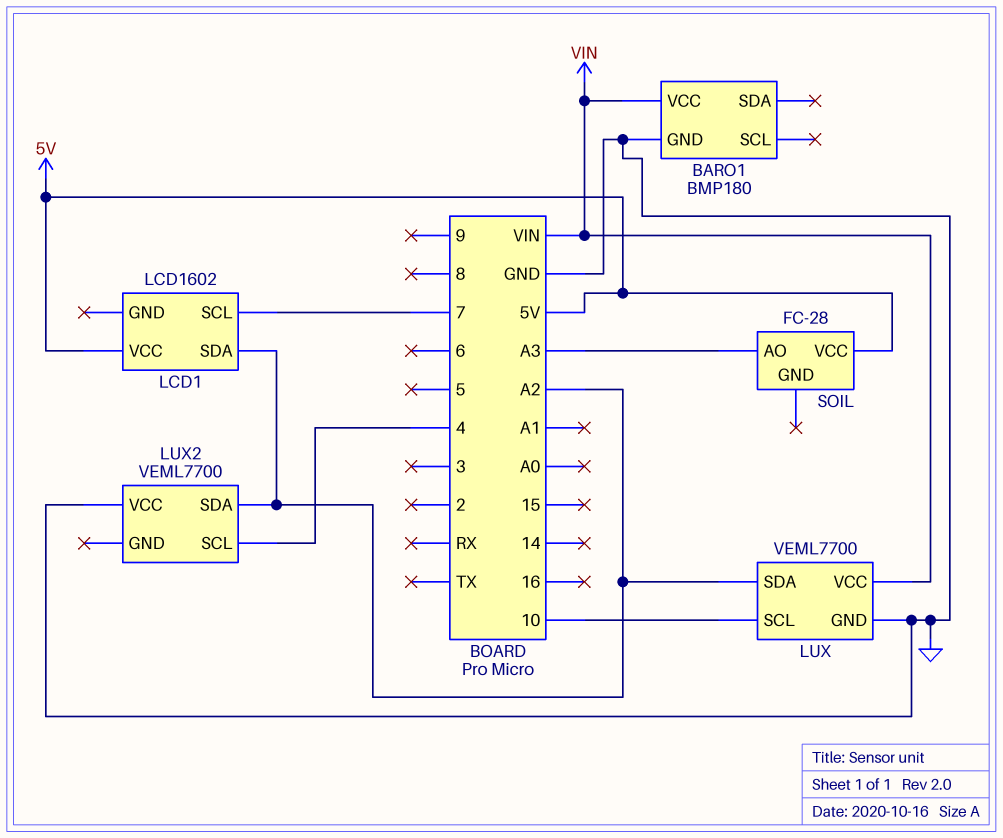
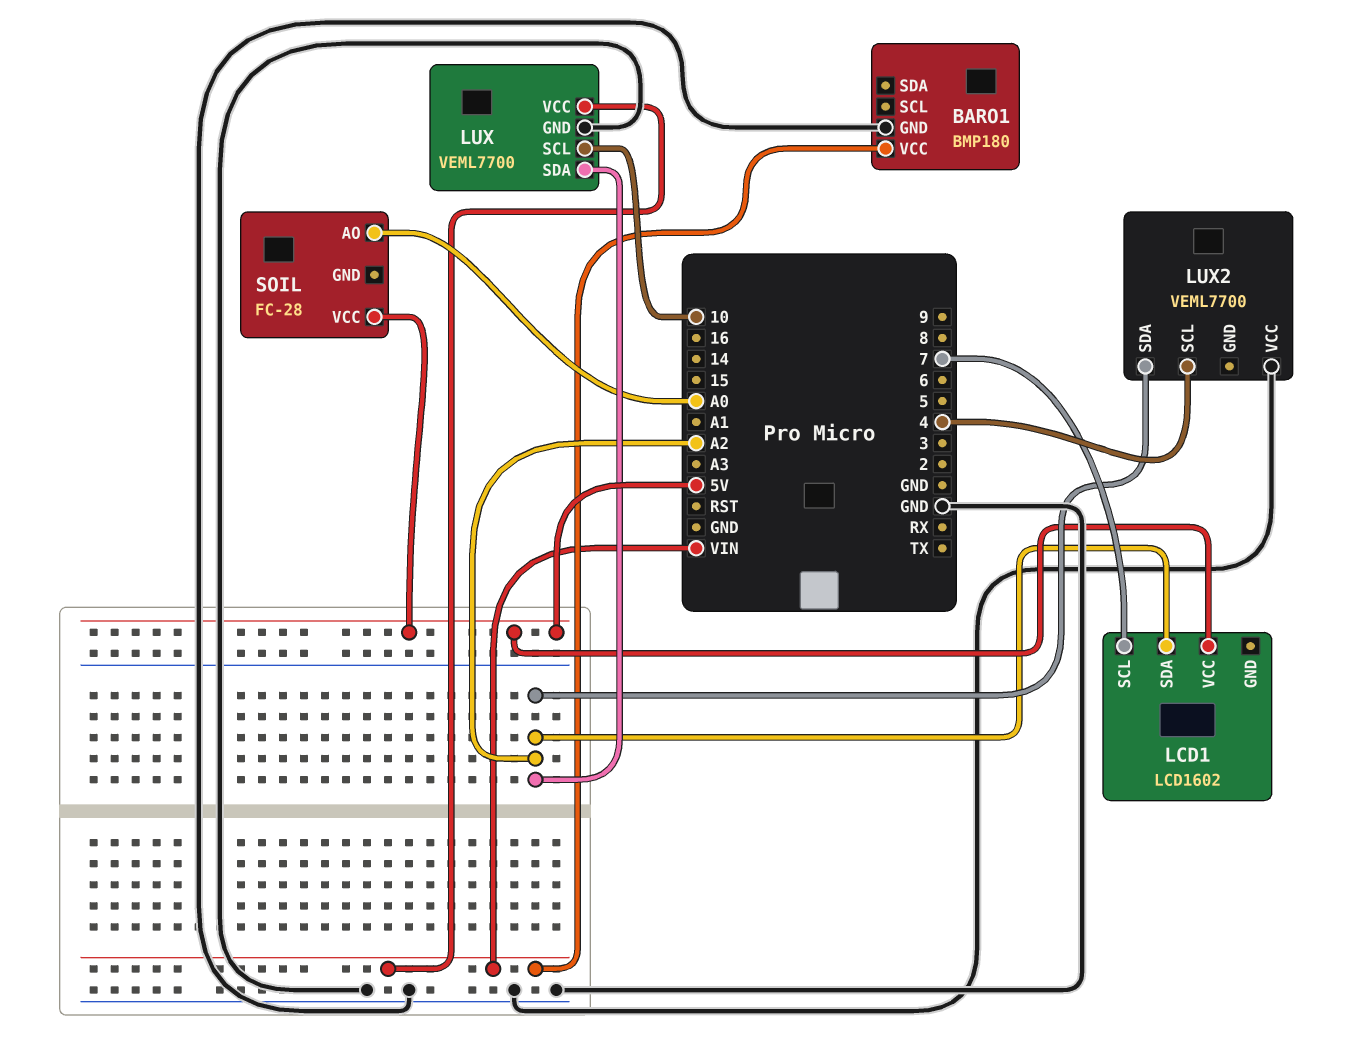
SOIL pin AO: A3 -> A0

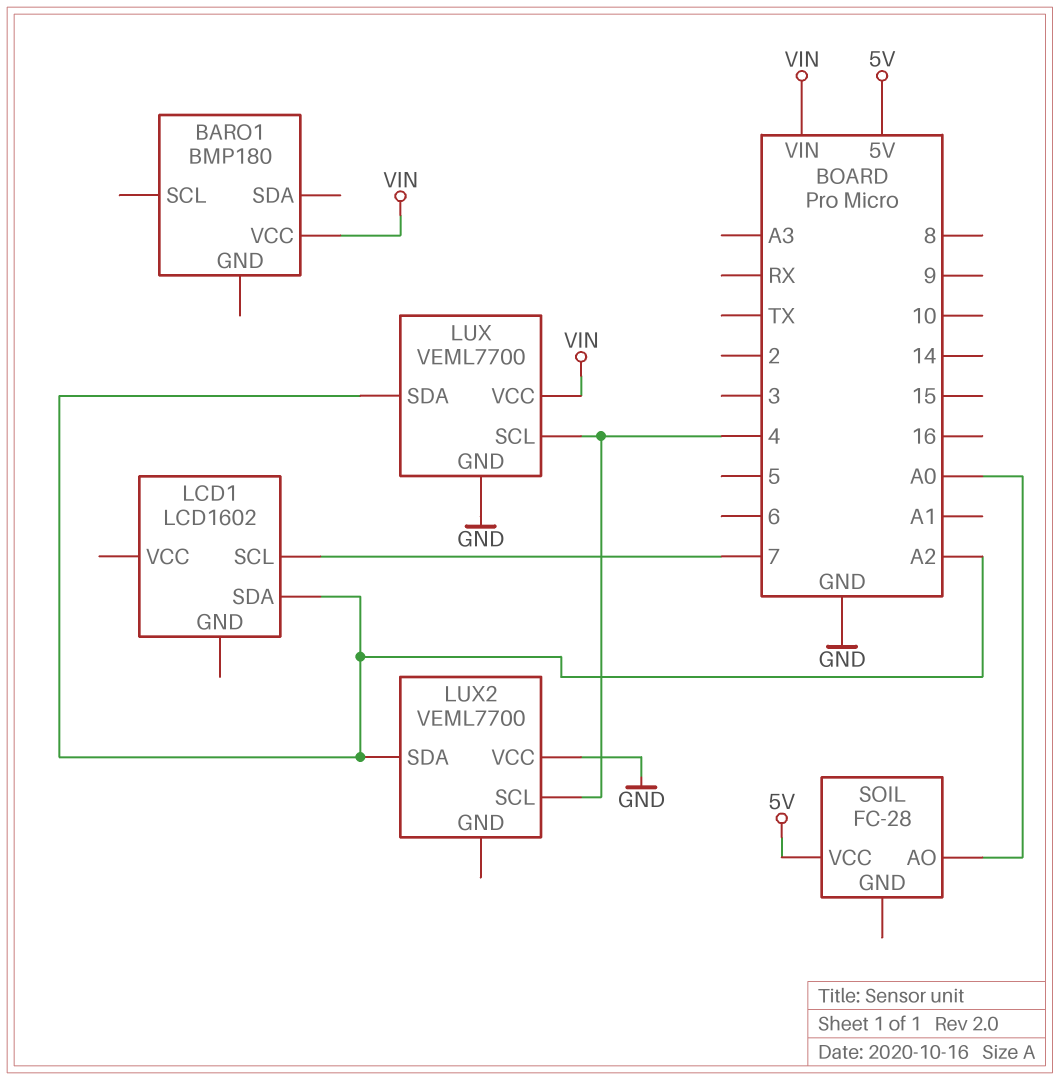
BARO1 pin GND: GND -> none
LCD1 pin VCC: 5V -> none
LUX pin SCL: 10 -> 4

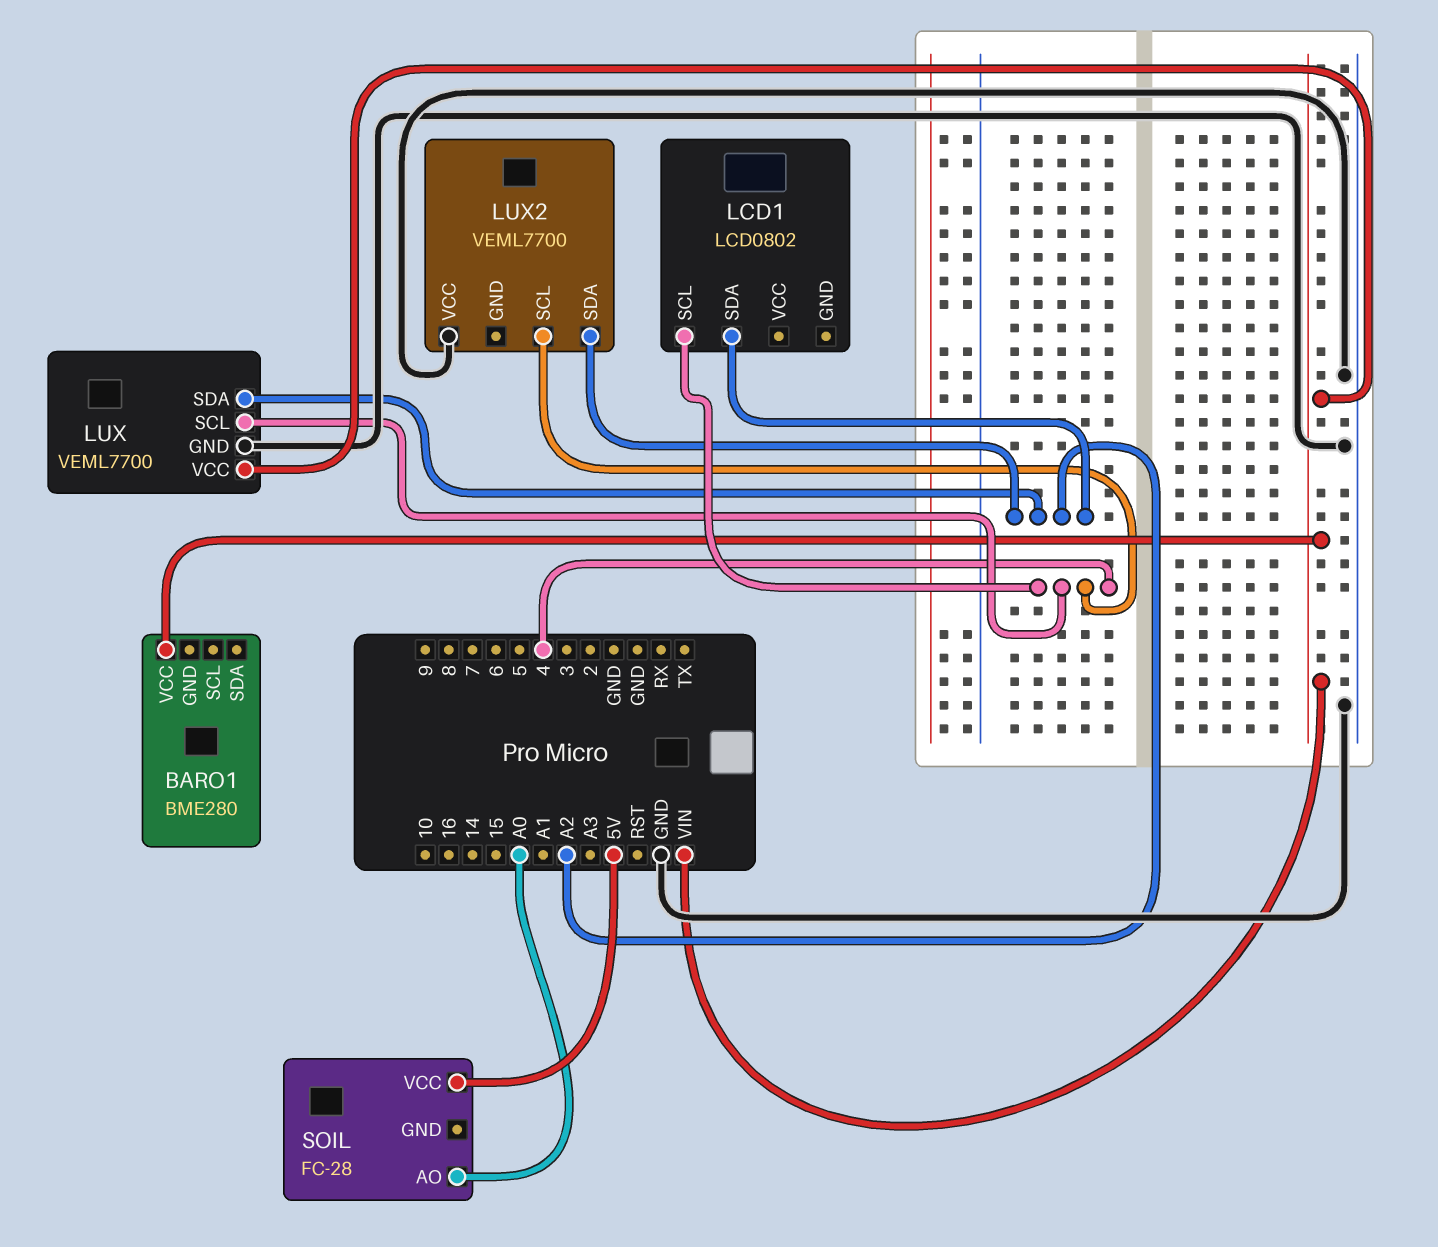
BARO1: BMP180 -> BME280
LCD1: LCD1602 -> LCD0802
LCD1 pin SCL: 7 -> 4

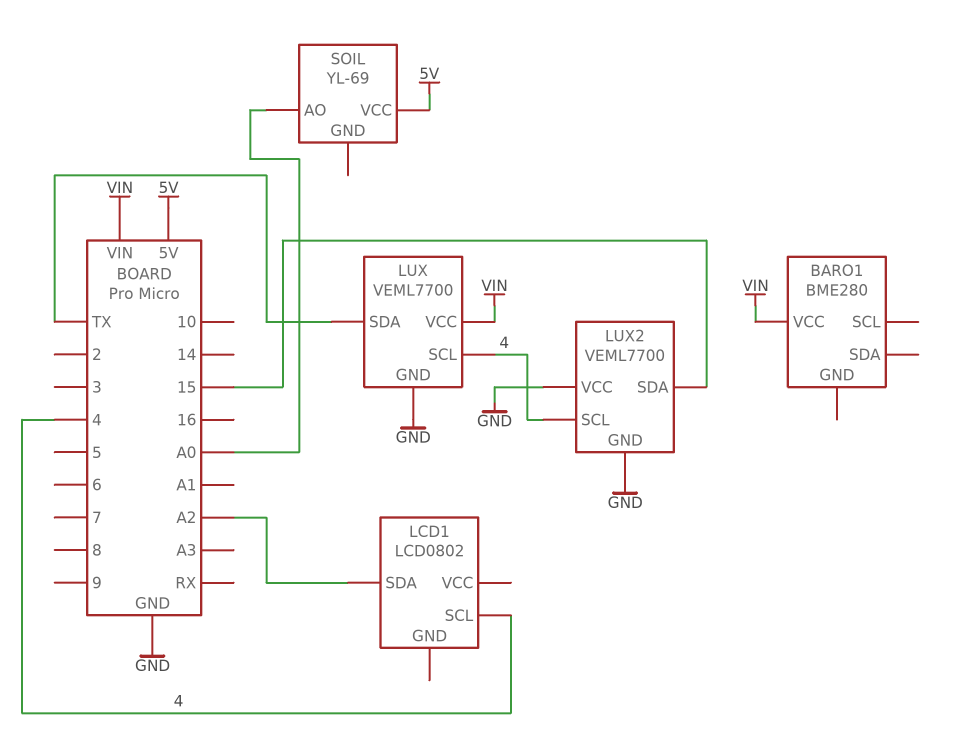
LUX pin SDA: A2 -> TX
LUX2 pin GND: none -> GND
LUX2 pin SDA: A2 -> 15
SOIL: FC-28 -> YL-69

